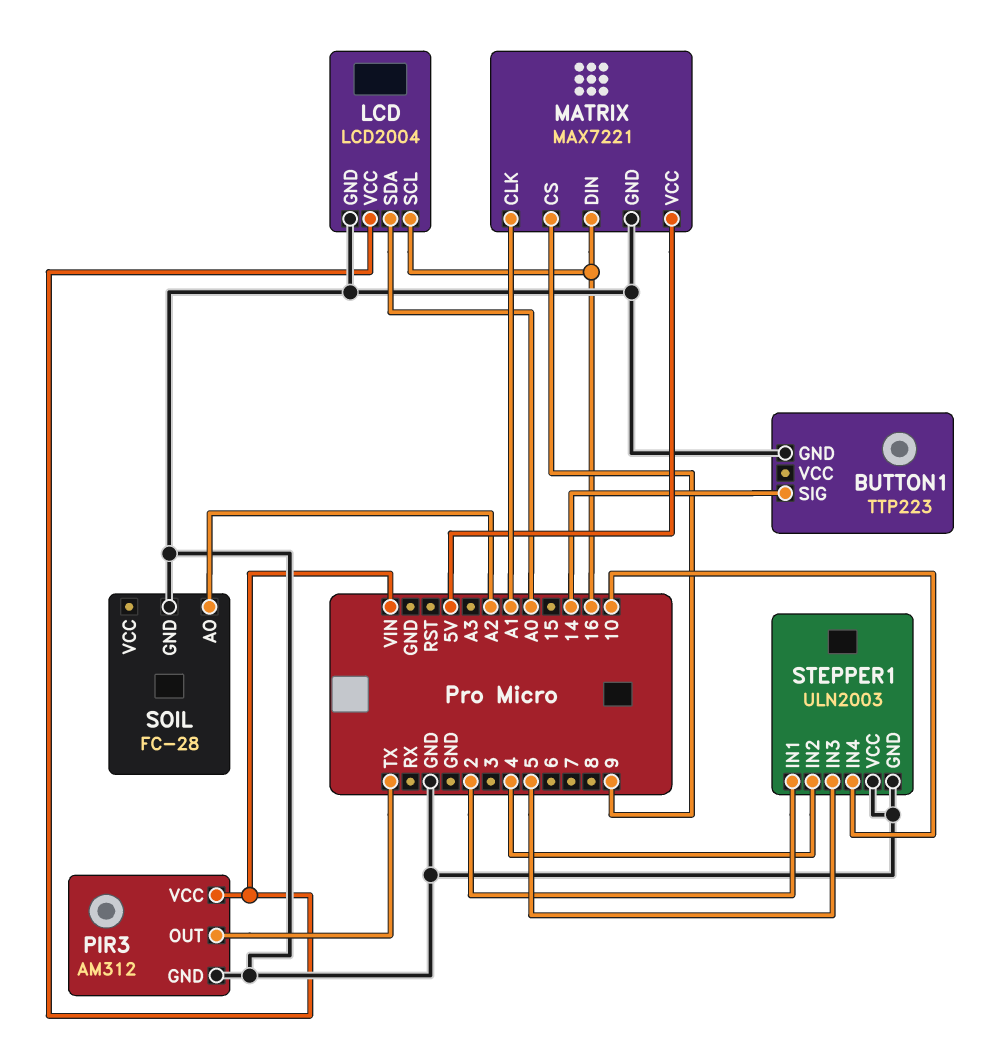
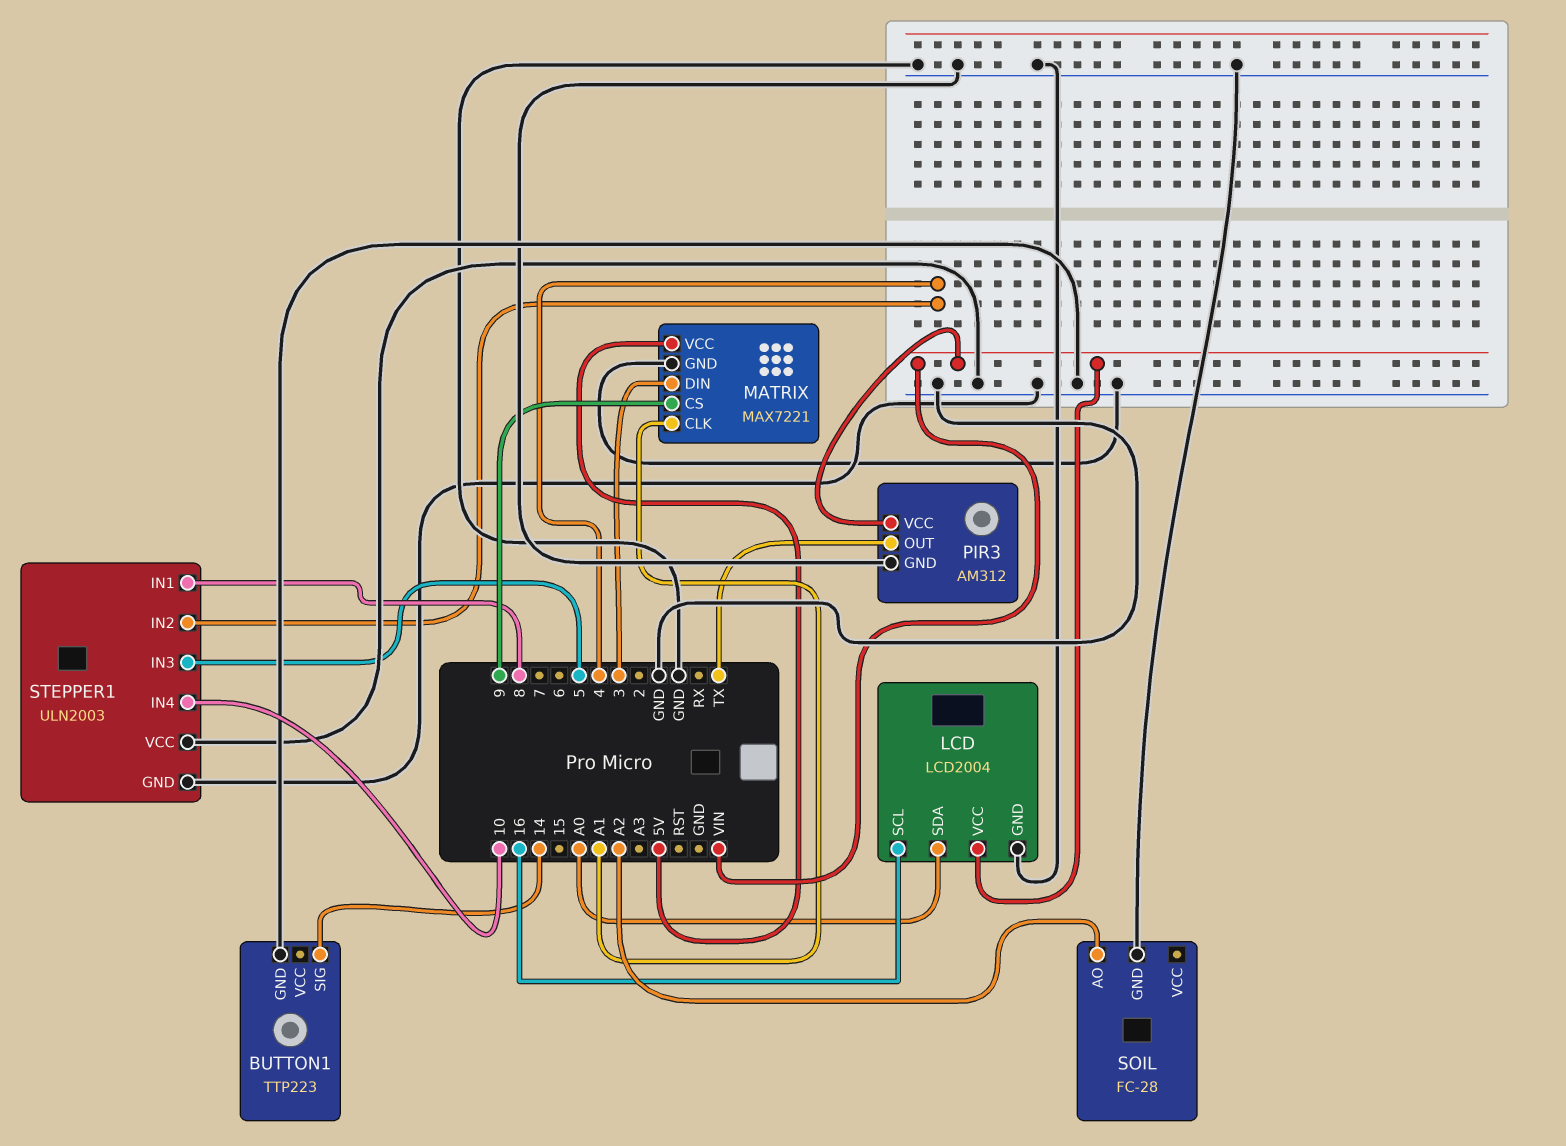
MATRIX pin DIN: 16 -> 3
STEPPER1 pin IN1: 2 -> 8

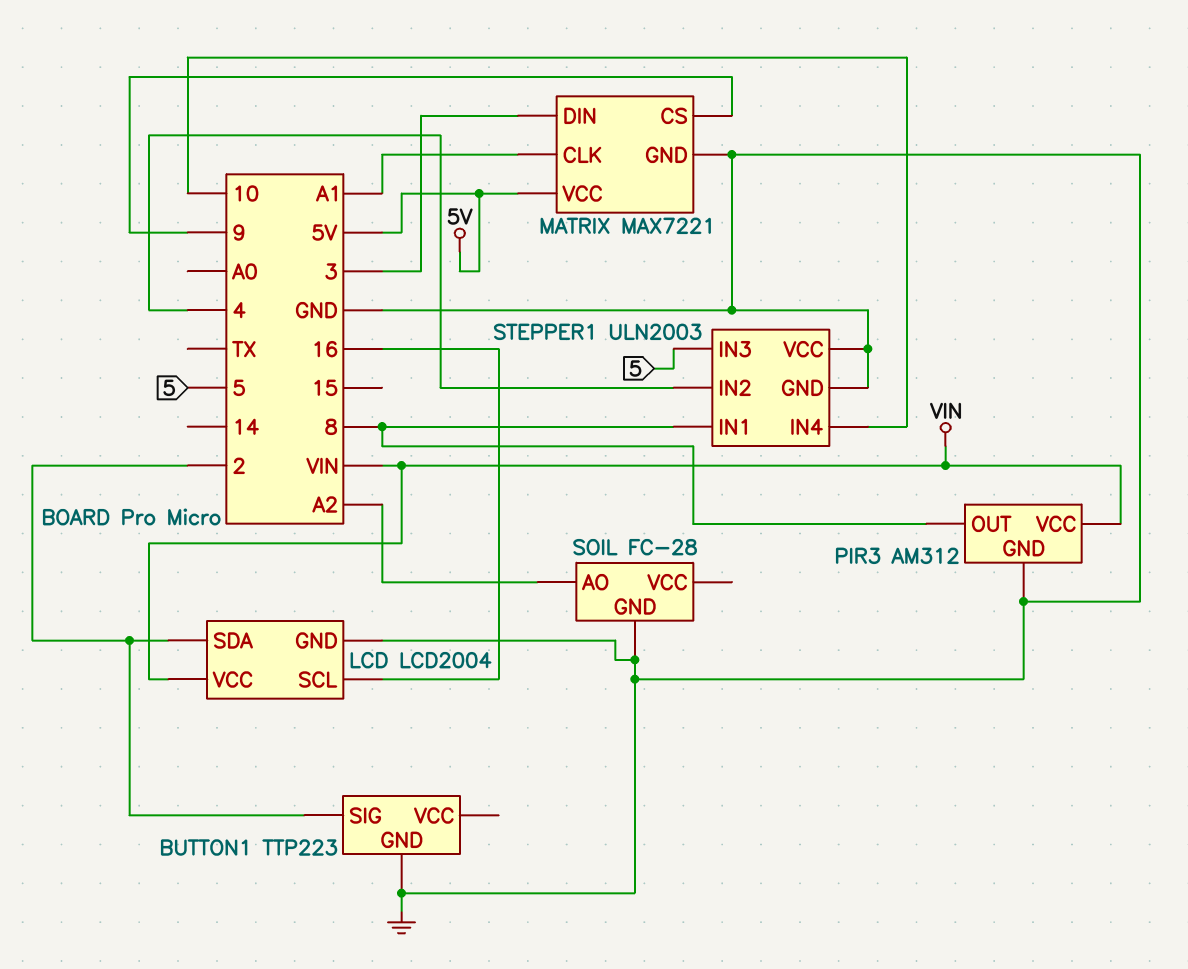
BUTTON1 pin SIG: 14 -> 2
LCD pin SDA: A0 -> 2
PIR3 pin OUT: TX -> 8

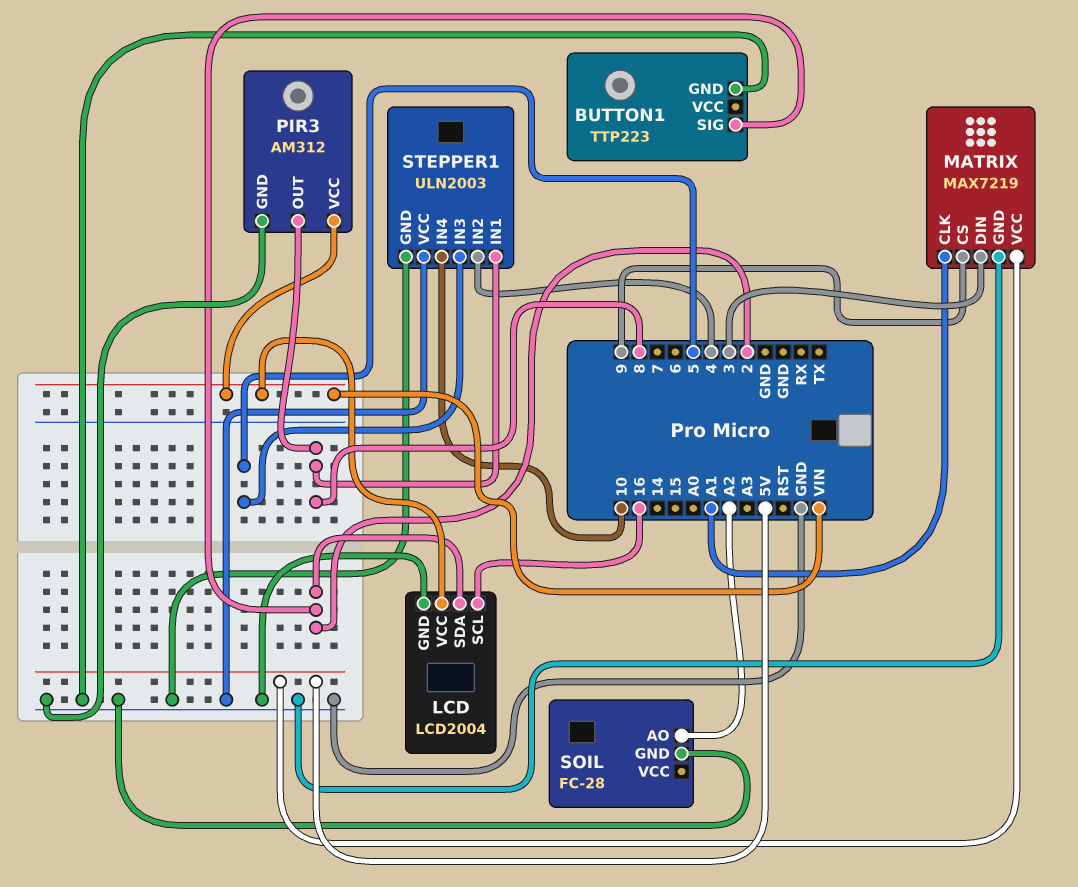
MATRIX: MAX7221 -> MAX7219

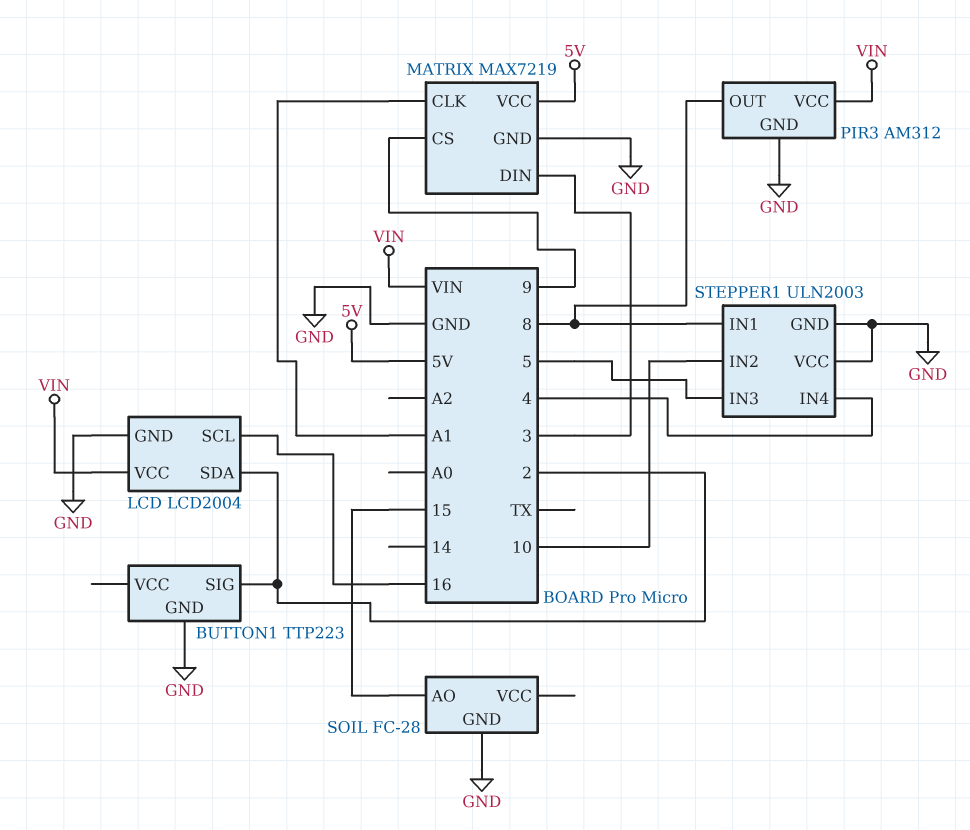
SOIL pin AO: A2 -> 15
STEPPER1 pin IN2: 4 -> 10
STEPPER1 pin IN4: 10 -> 4

